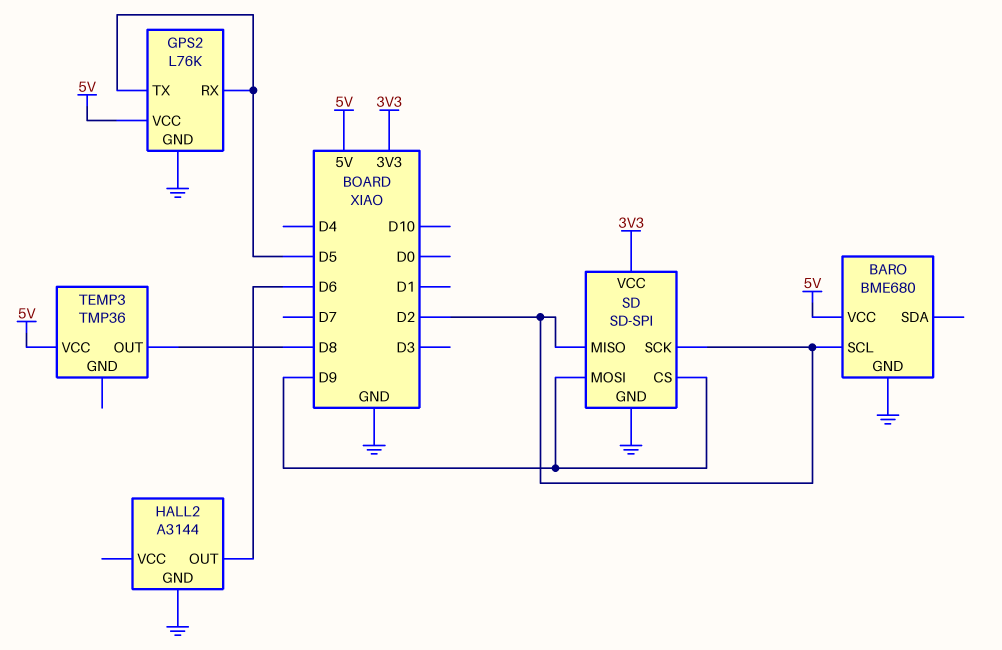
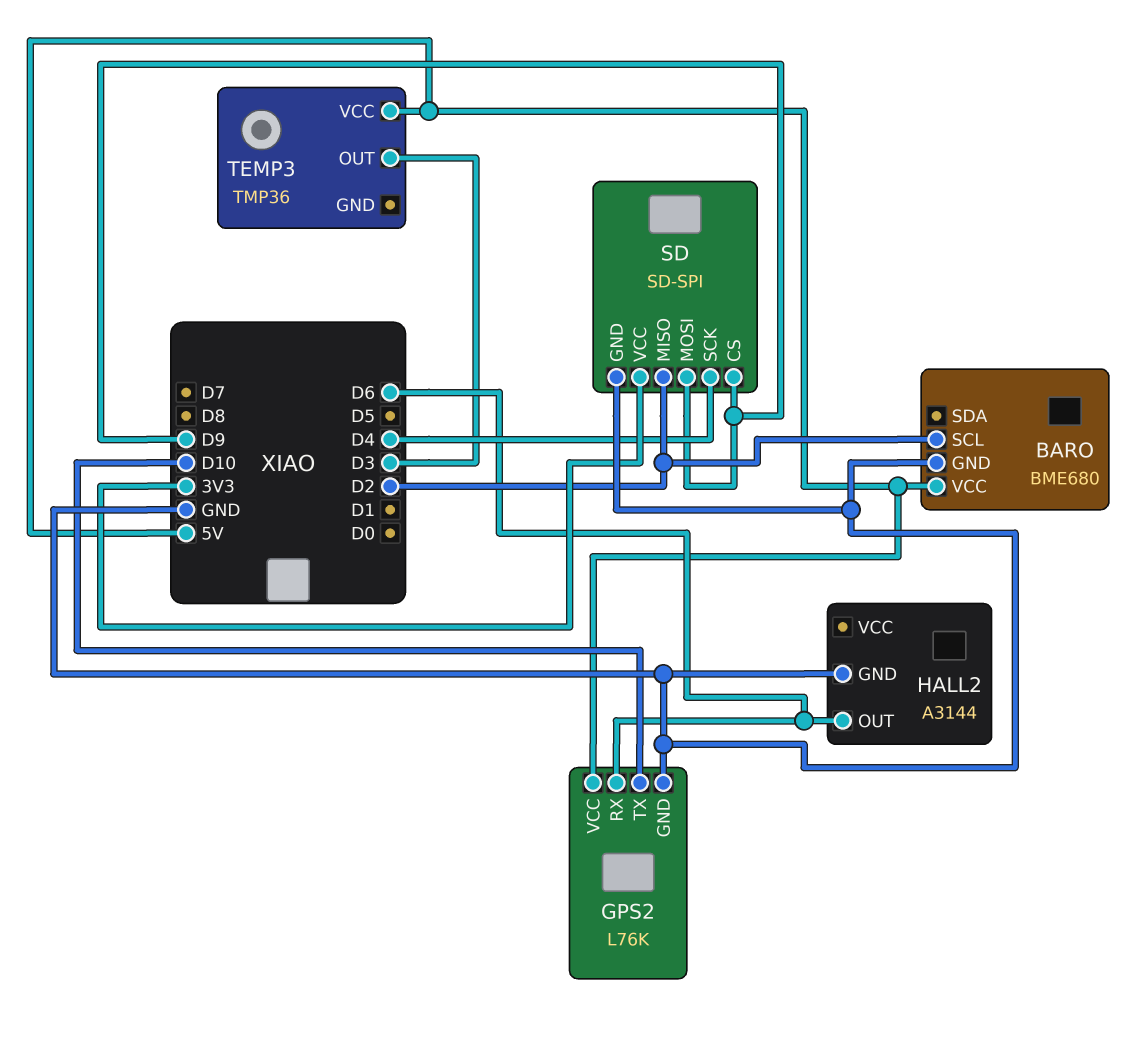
GPS2 pin RX: D5 -> D6
GPS2 pin TX: D5 -> D10
SD pin SCK: D2 -> D4
TEMP3 pin OUT: D8 -> D3

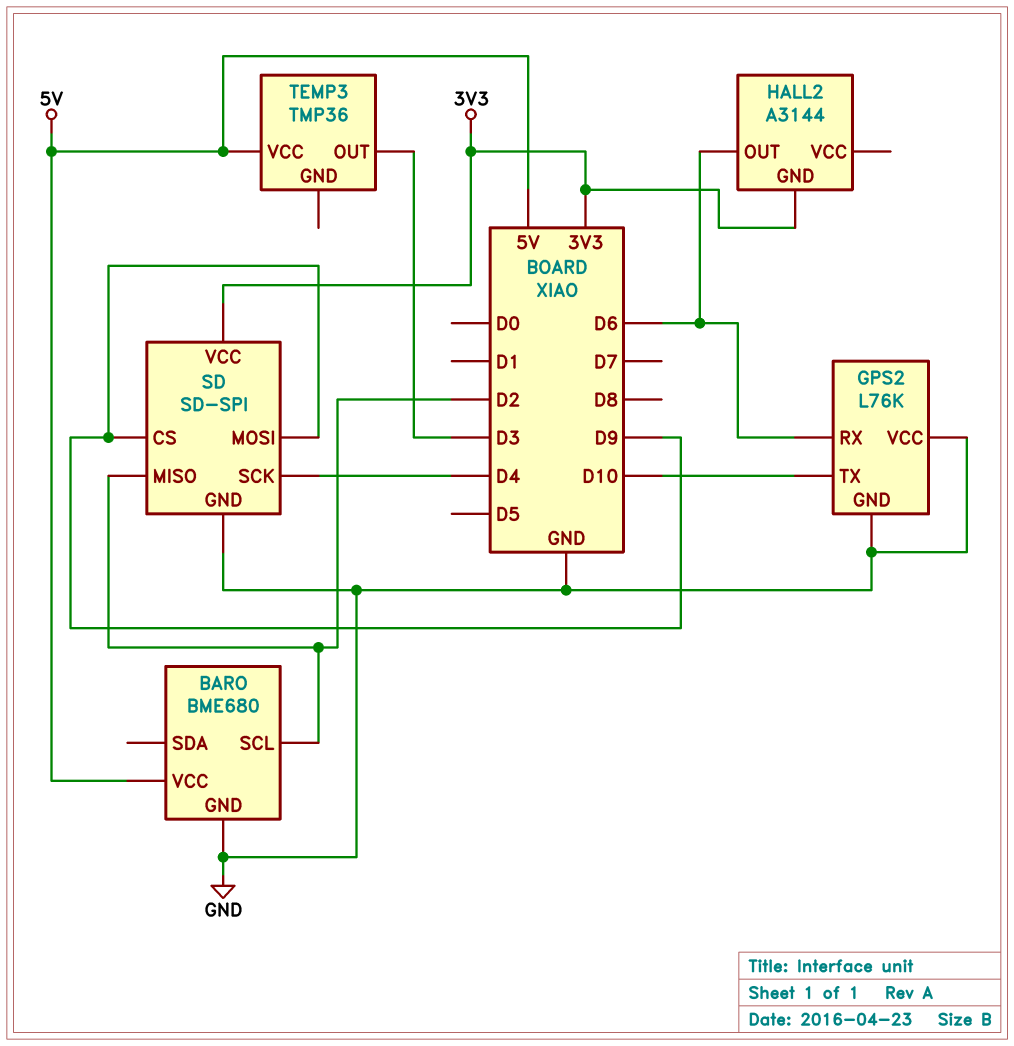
GPS2 pin VCC: 5V -> GND
HALL2 pin GND: GND -> 3V3

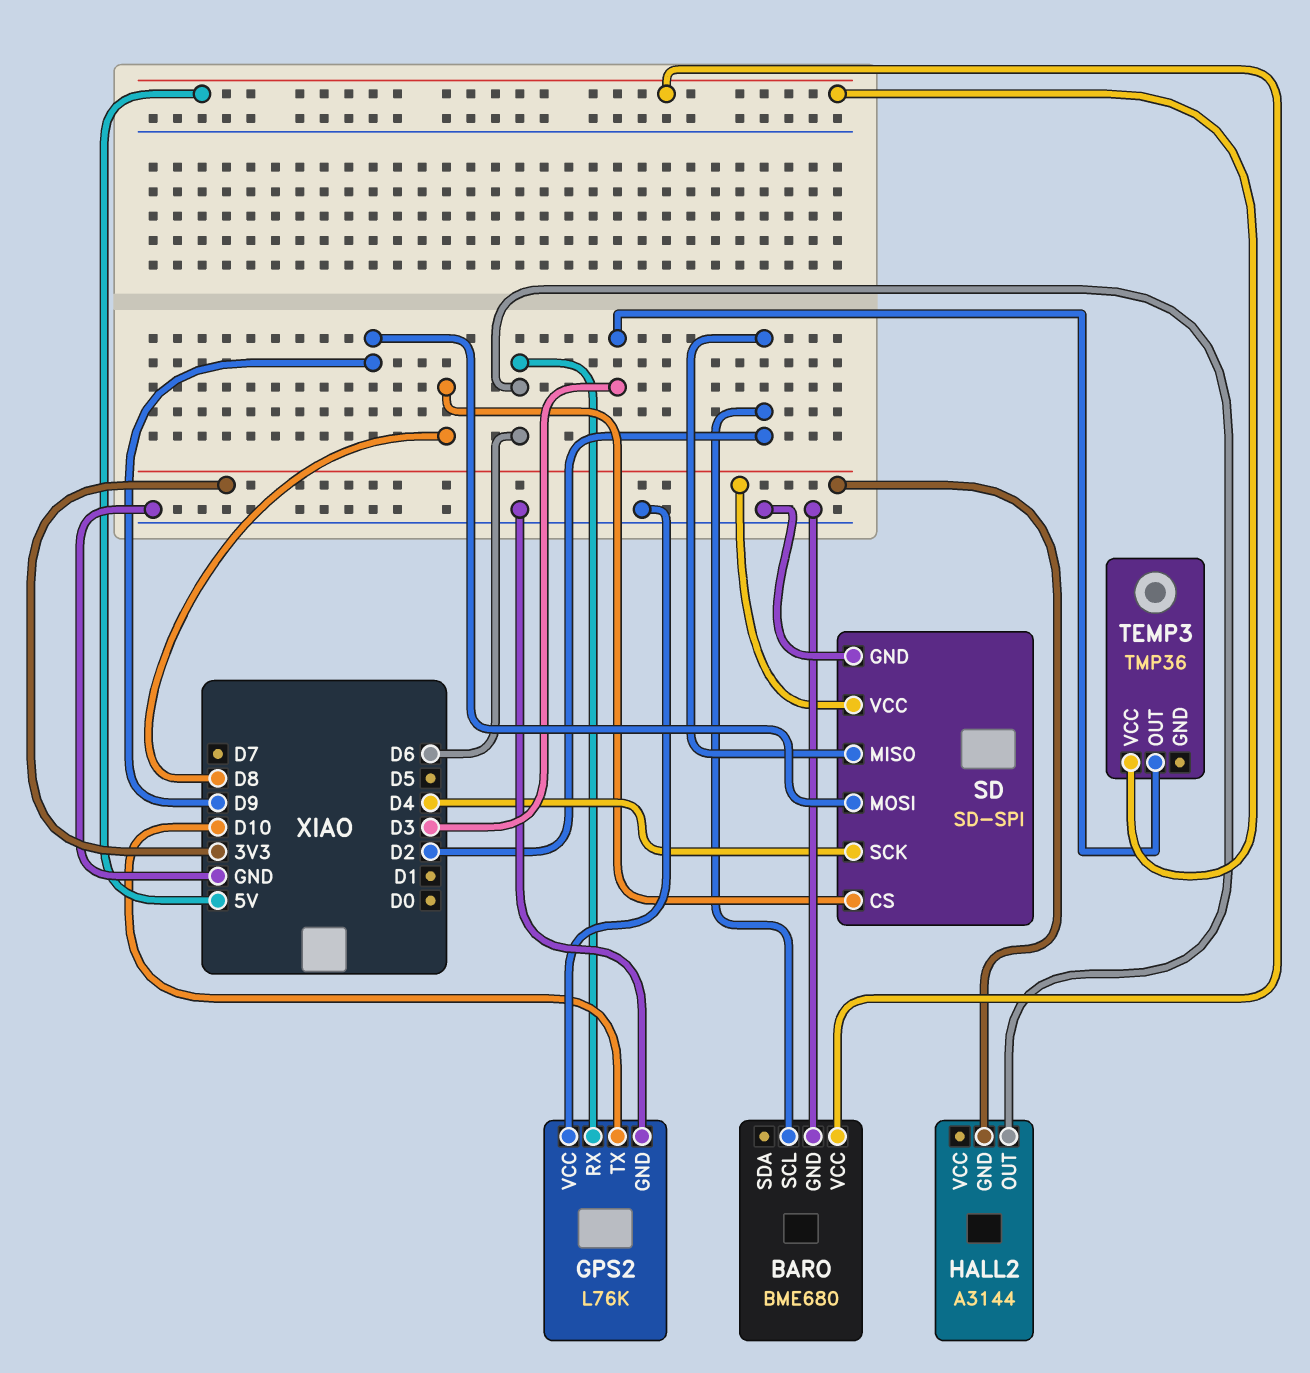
SD pin CS: D9 -> D8

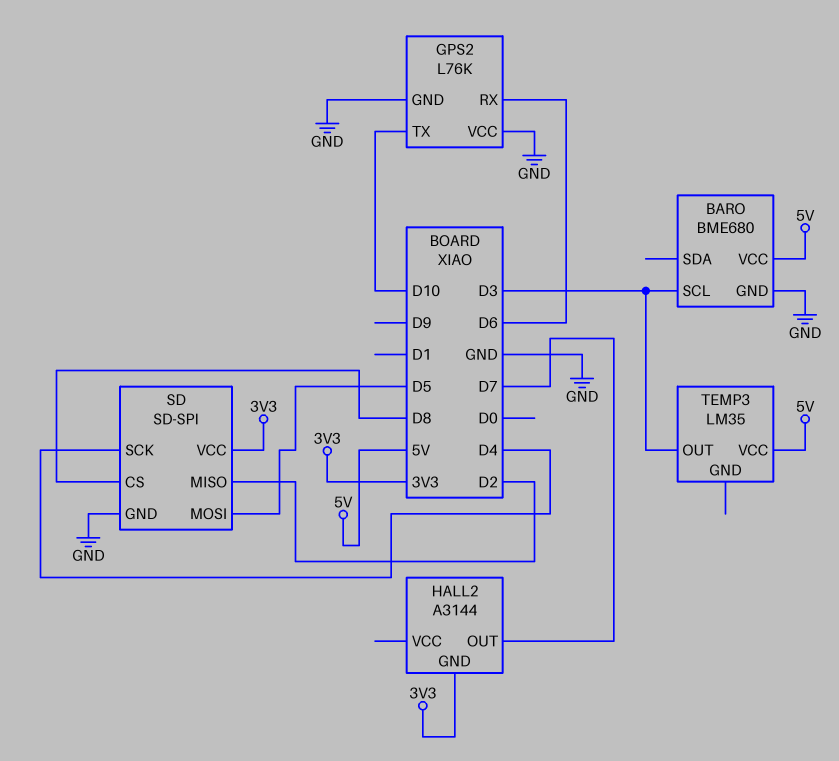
BARO pin SCL: D2 -> D3
HALL2 pin OUT: D6 -> D7
SD pin MOSI: D9 -> D5
TEMP3: TMP36 -> LM35

